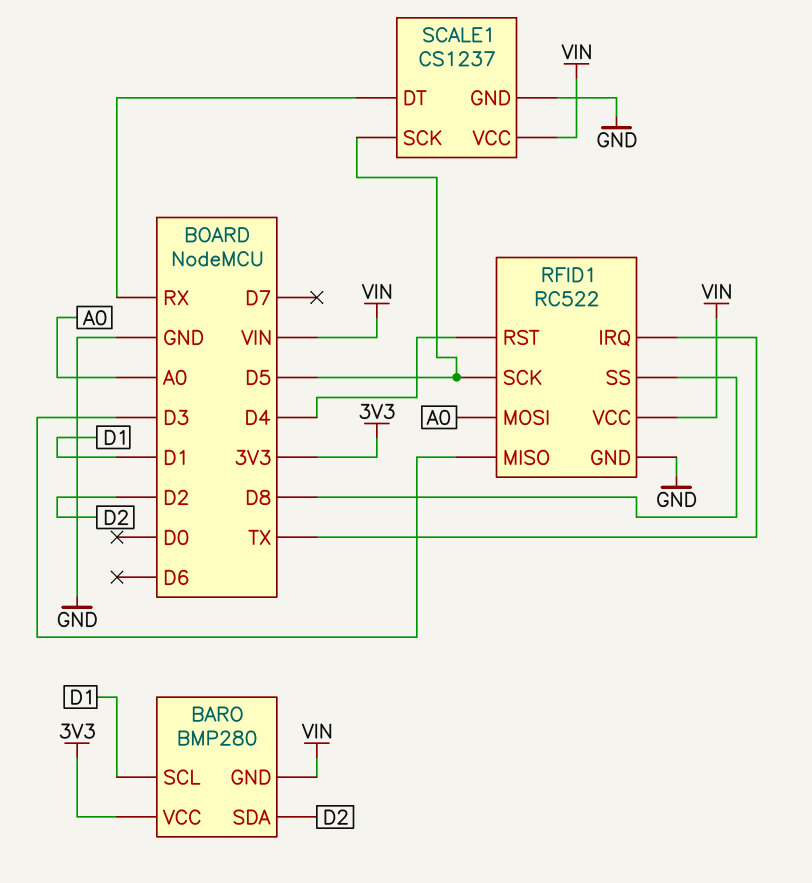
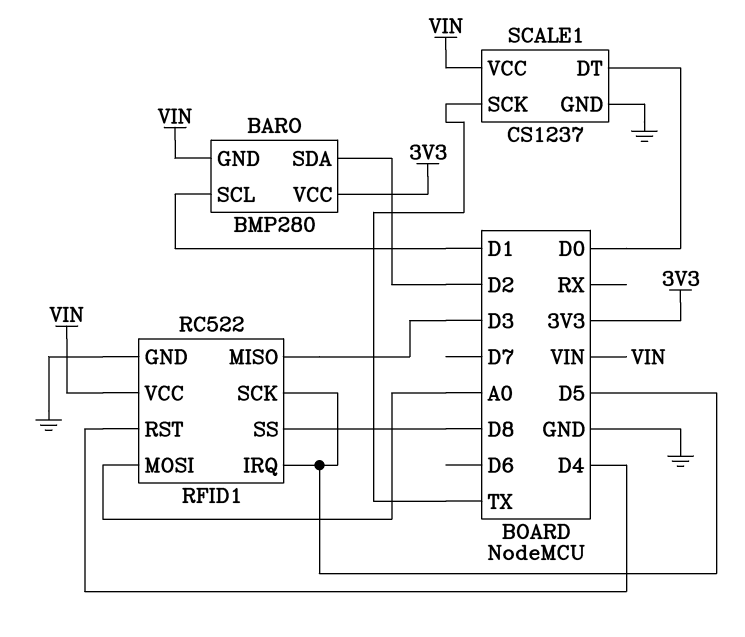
RFID1 pin IRQ: TX -> D5
SCALE1 pin DT: RX -> D0
SCALE1 pin SCK: D5 -> TX

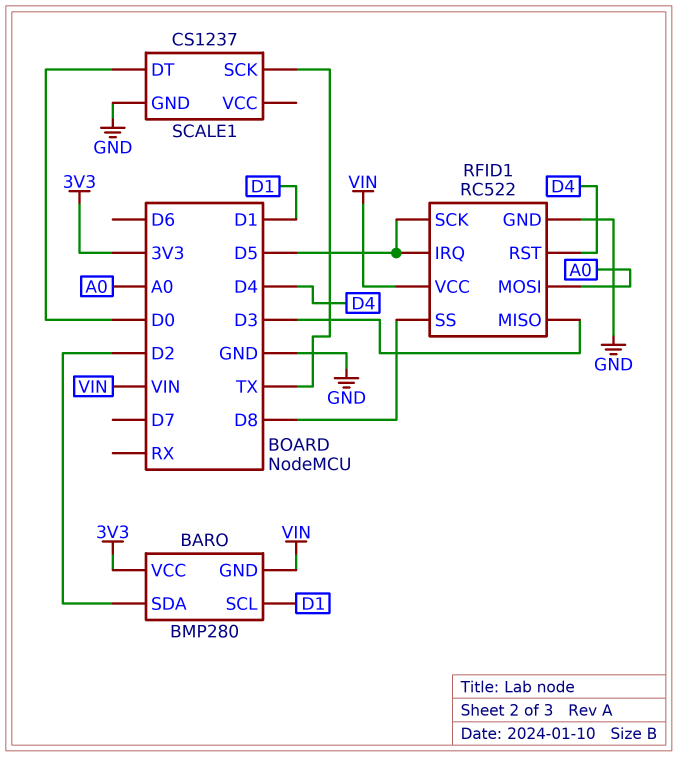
SCALE1 pin VCC: VIN -> none

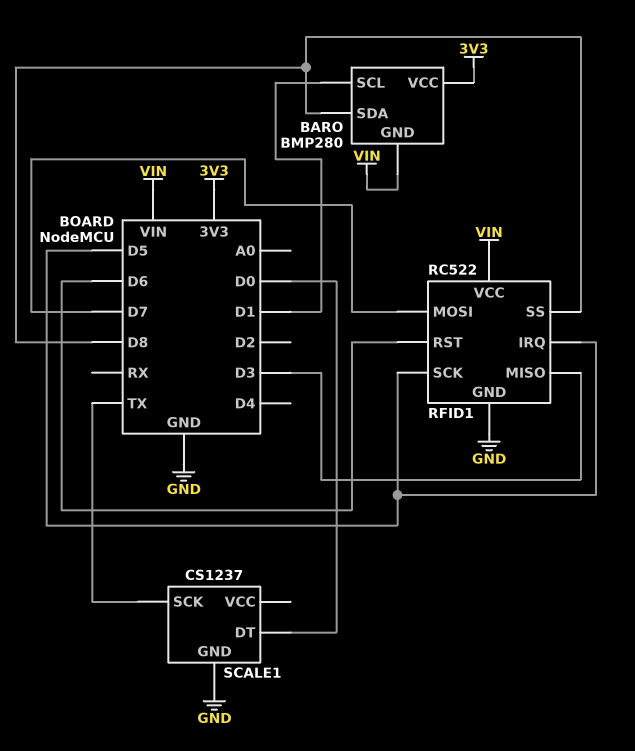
BARO pin SDA: D2 -> D8
RFID1 pin MOSI: A0 -> D7
RFID1 pin RST: D4 -> D6

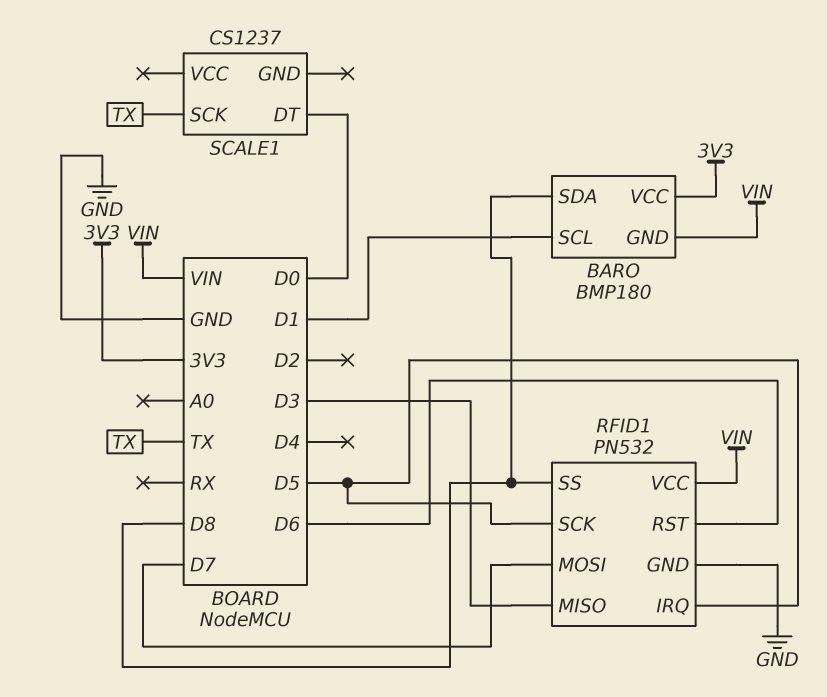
BARO: BMP280 -> BMP180
RFID1: RC522 -> PN532
SCALE1 pin GND: GND -> none

